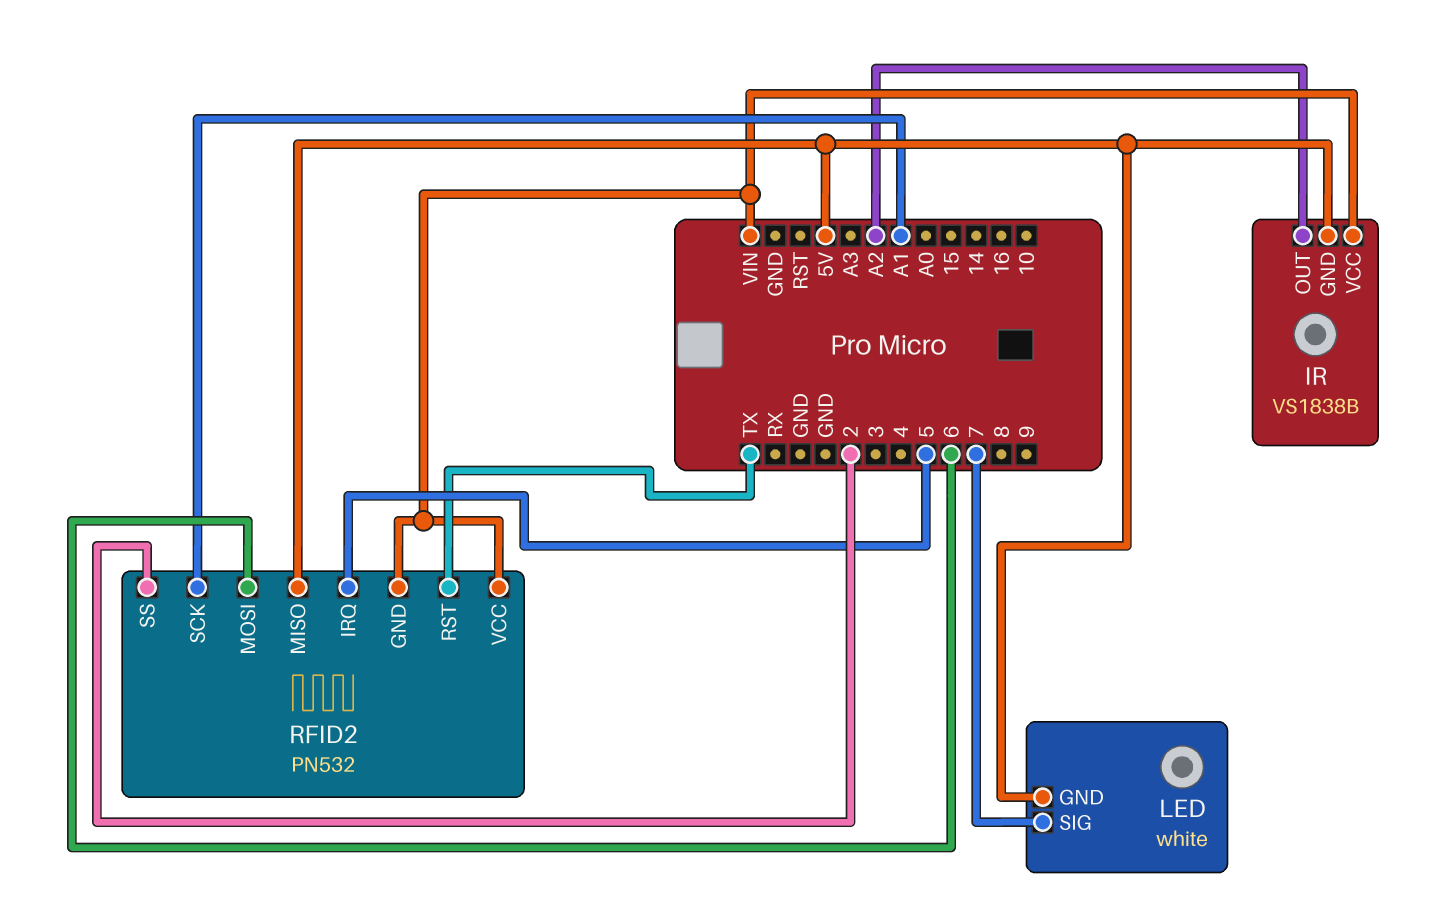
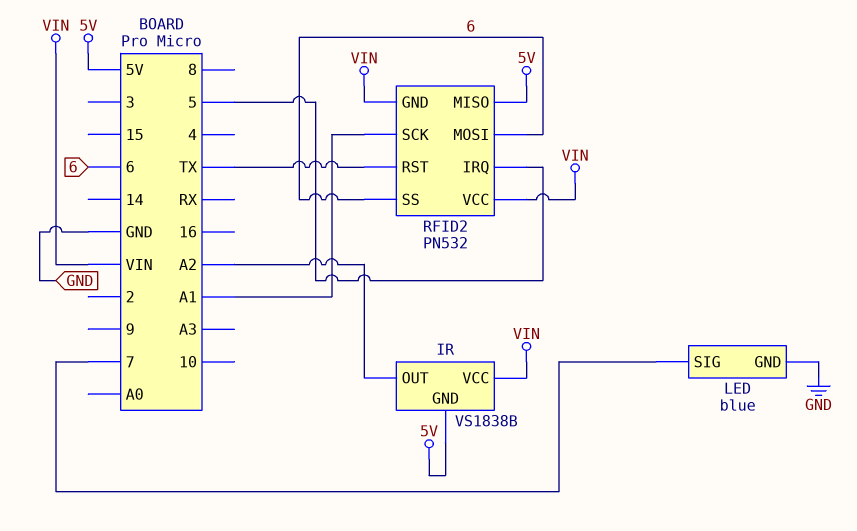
LED: white -> blue
LED pin GND: 5V -> GND
RFID2 pin SS: 2 -> 6

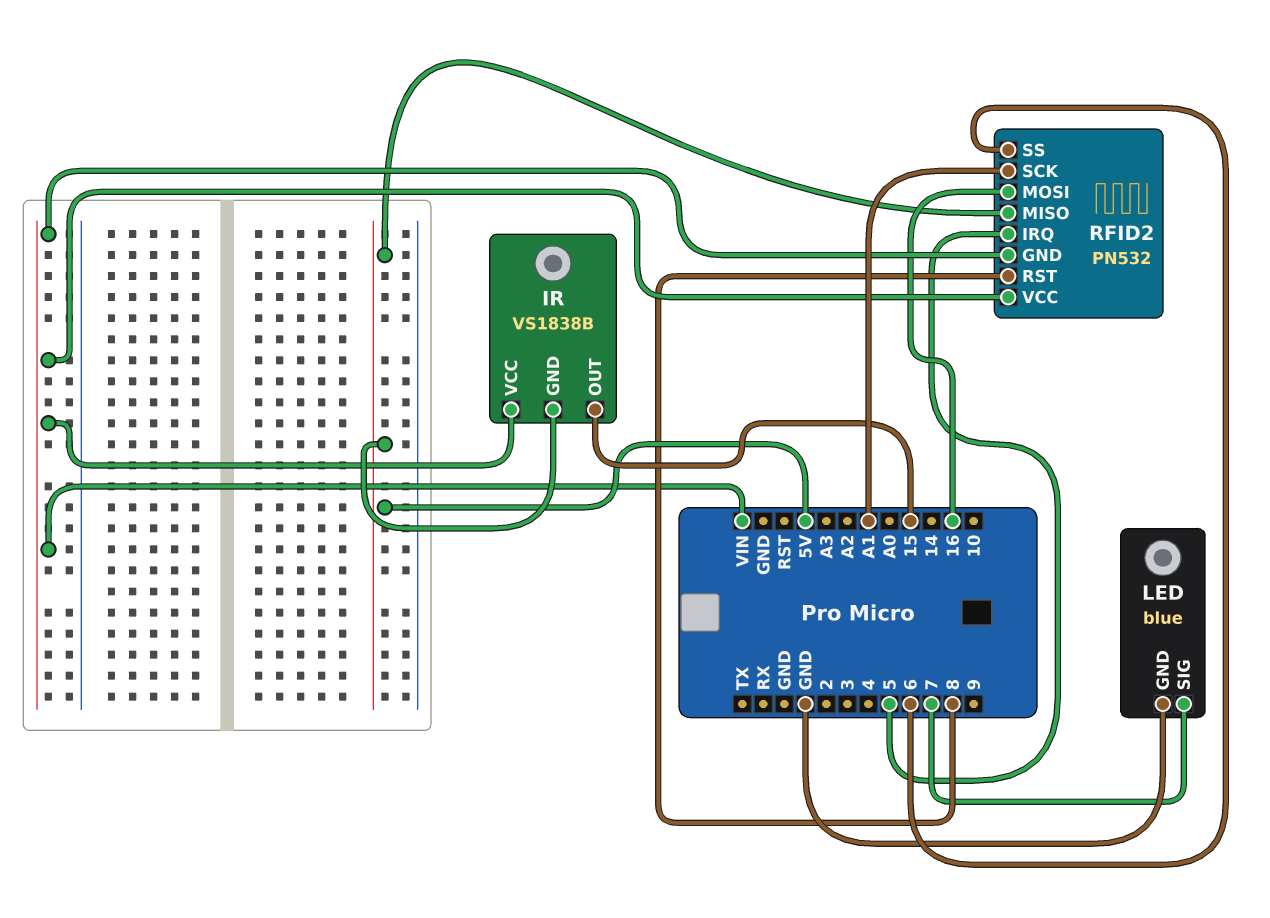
IR pin OUT: A2 -> 15
RFID2 pin MOSI: 6 -> 16
RFID2 pin RST: TX -> 8

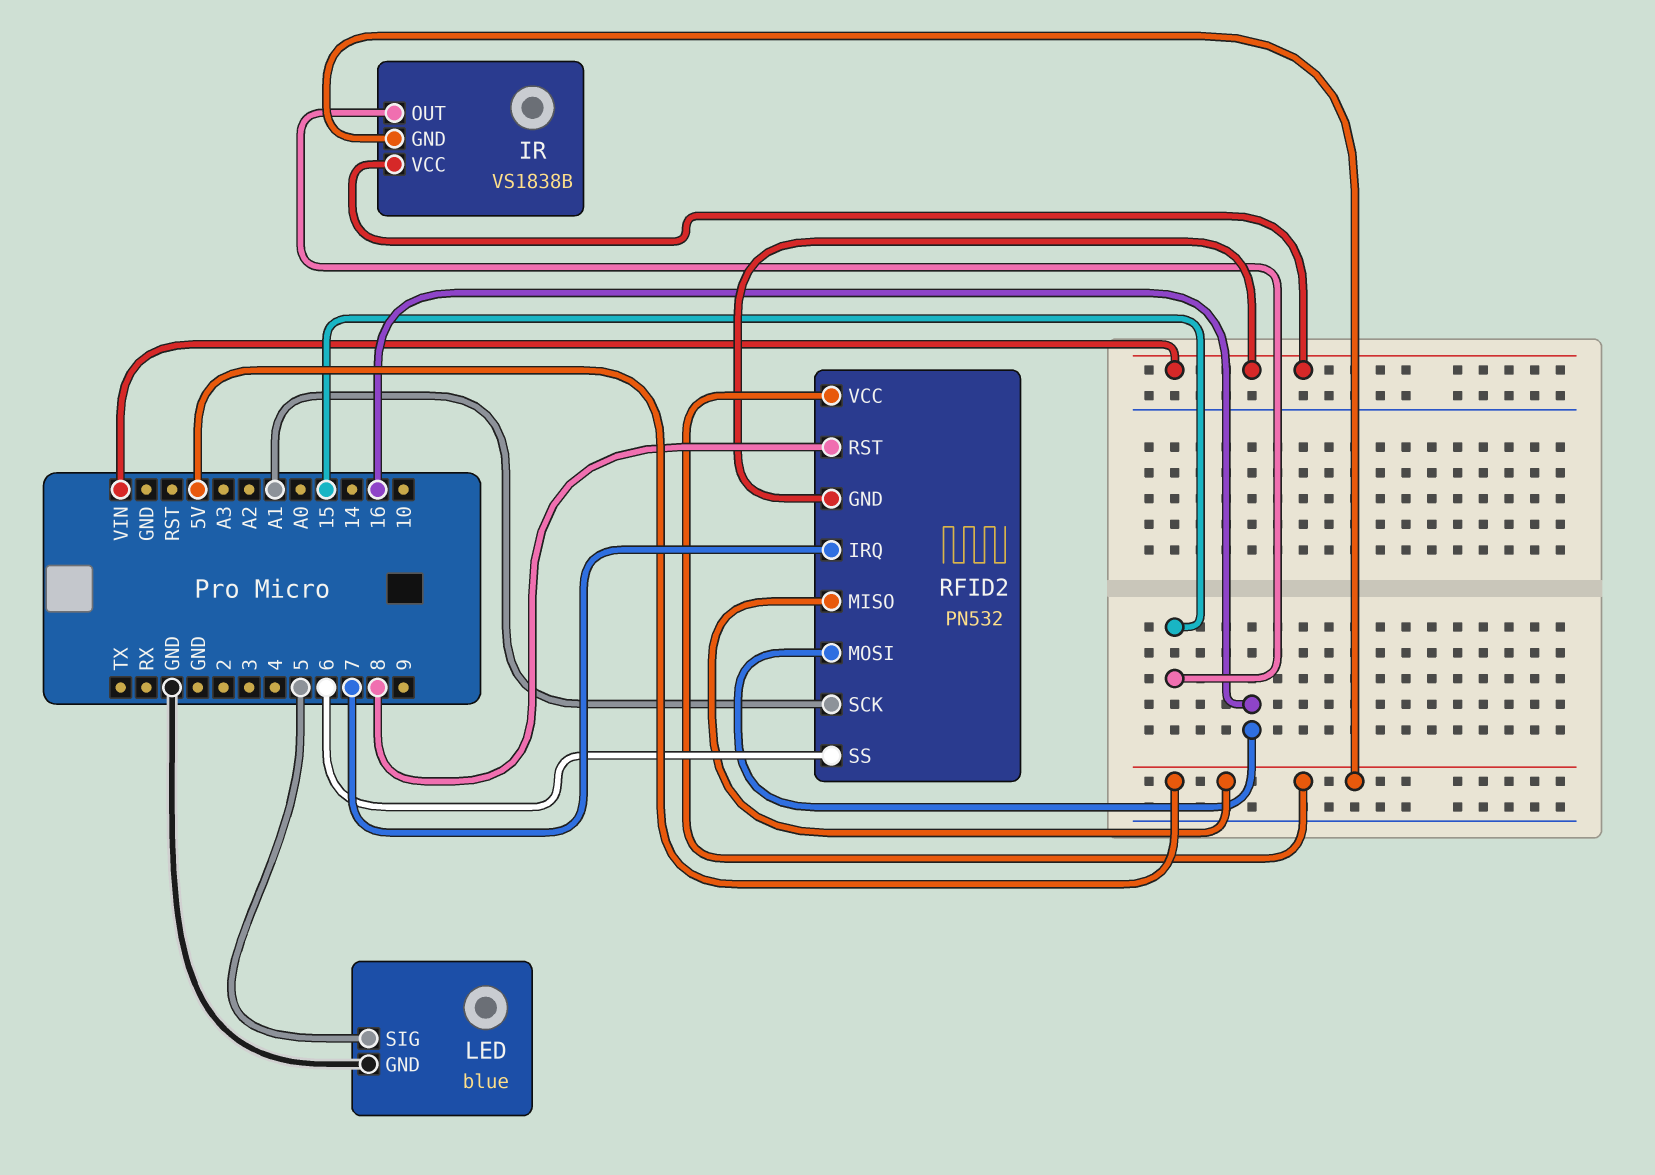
LED pin SIG: 7 -> 5
RFID2 pin IRQ: 5 -> 7
RFID2 pin VCC: VIN -> 5V

